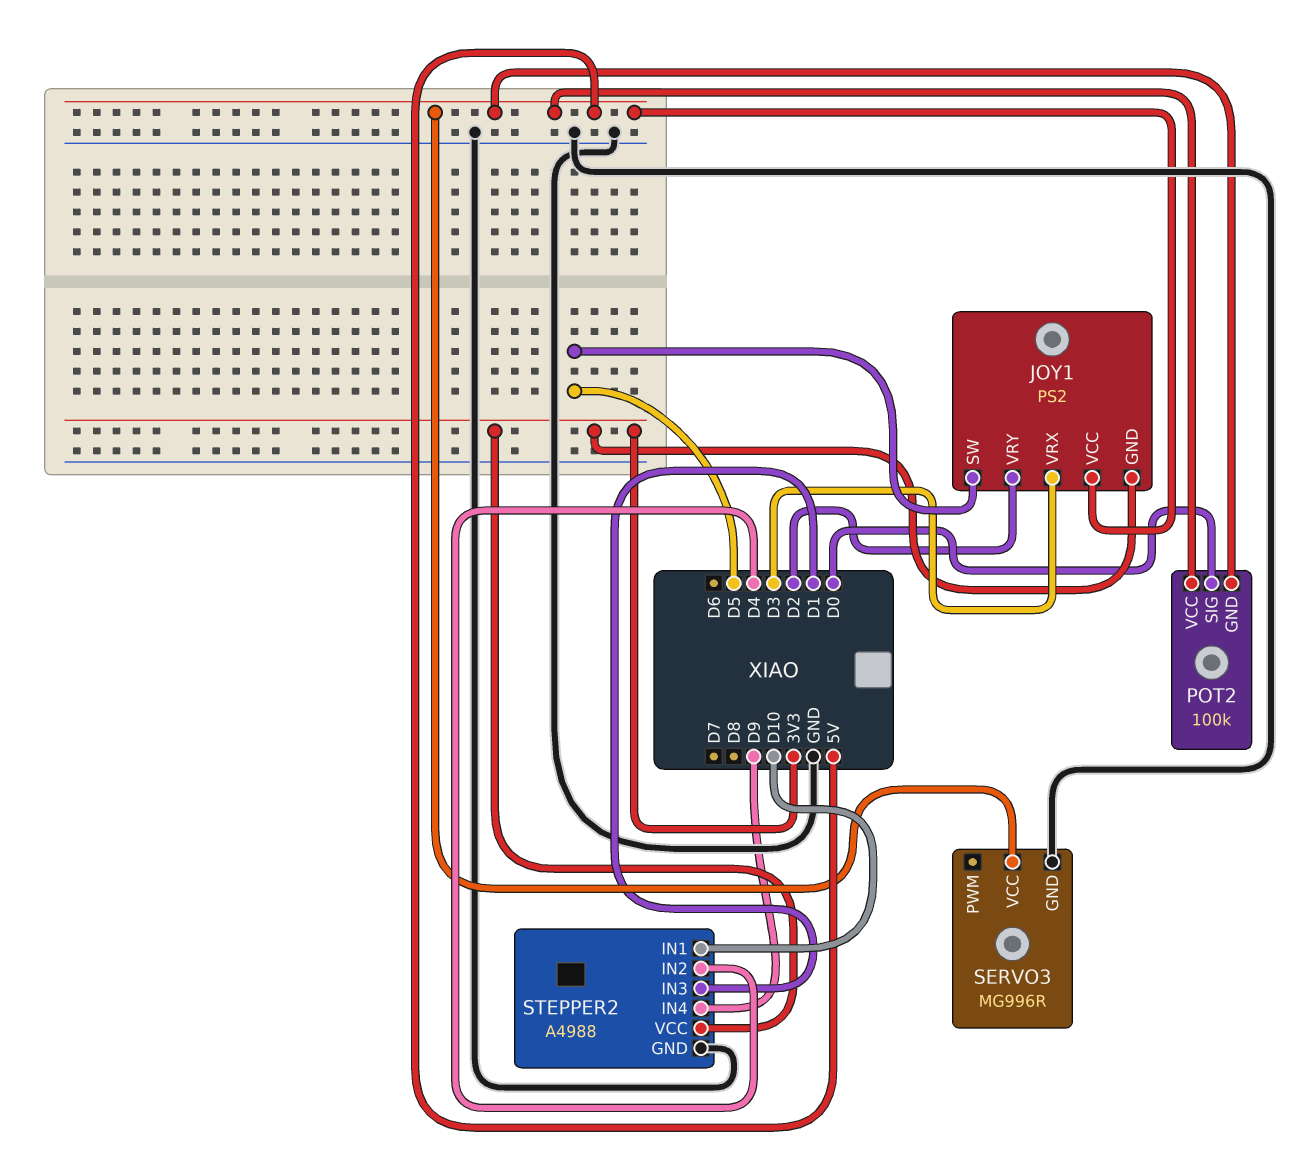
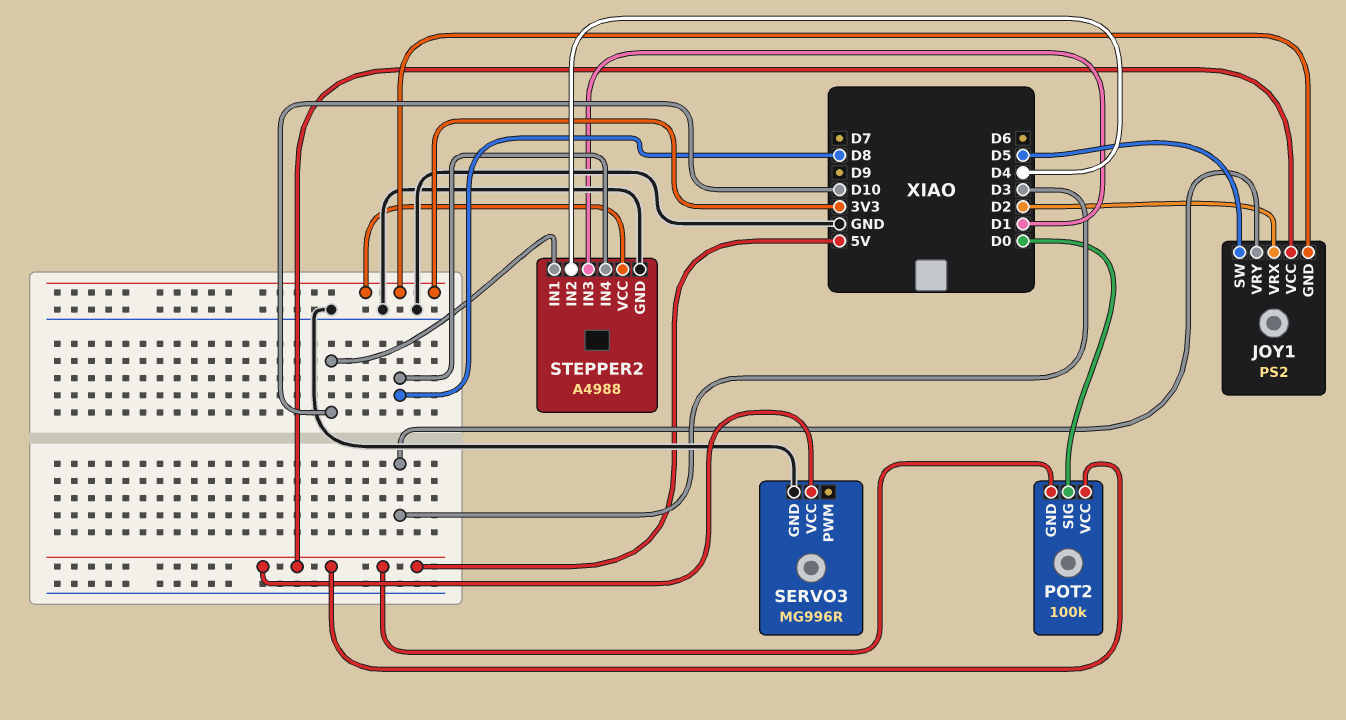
JOY1 pin VRX: D3 -> D2
JOY1 pin VRY: D2 -> D3
STEPPER2 pin IN4: D9 -> D8

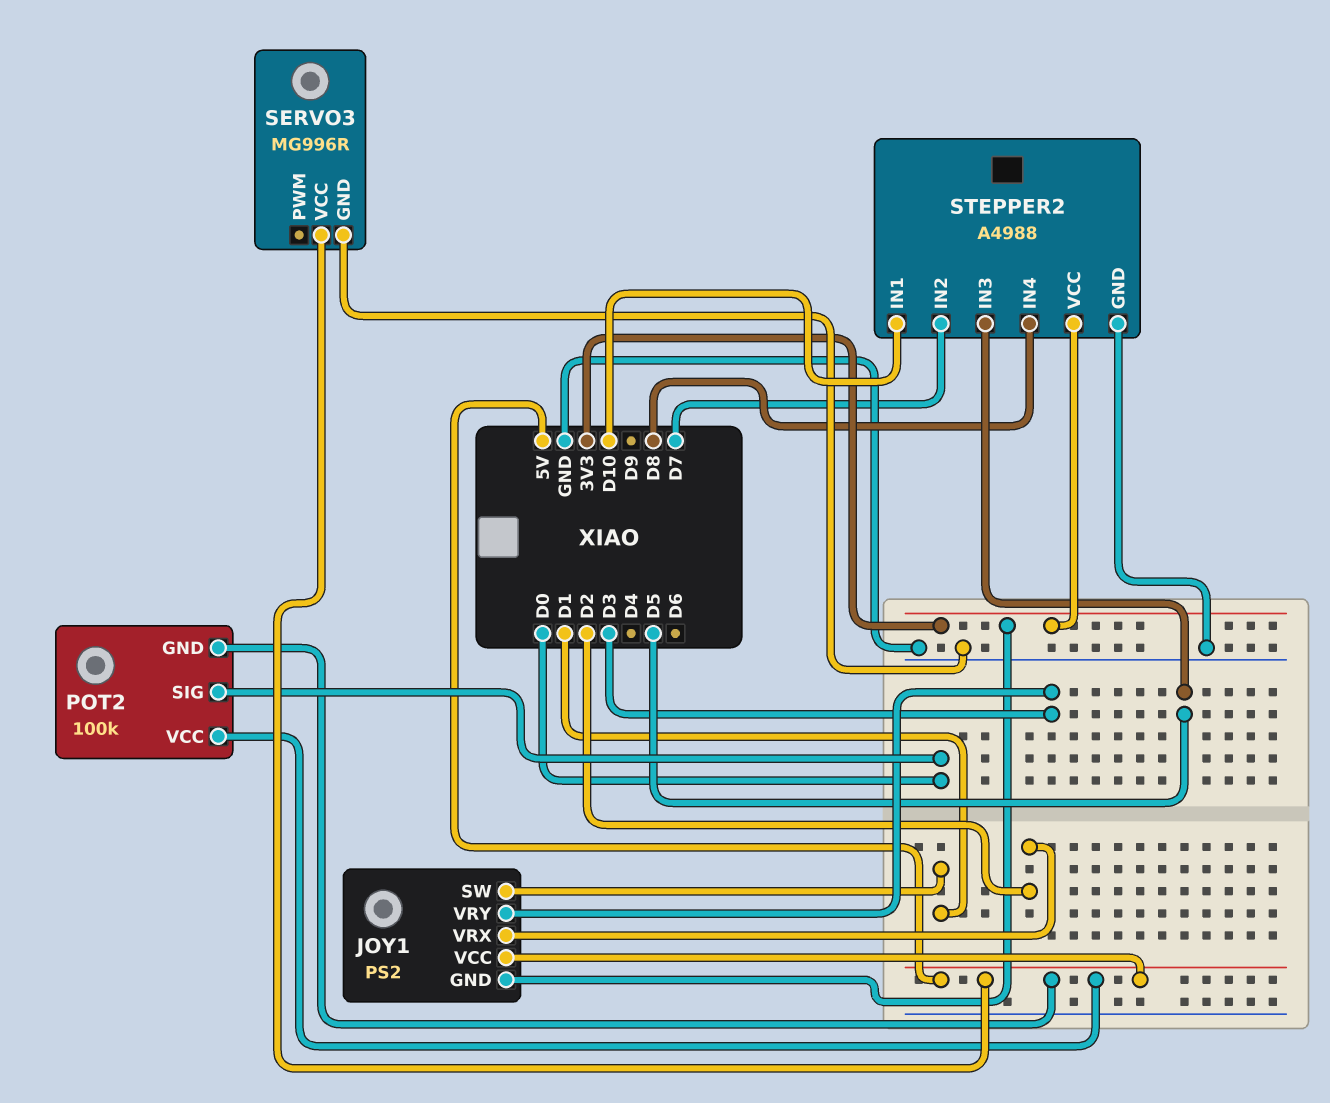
JOY1 pin SW: D5 -> D1
STEPPER2 pin IN2: D4 -> D7
STEPPER2 pin IN3: D1 -> D5

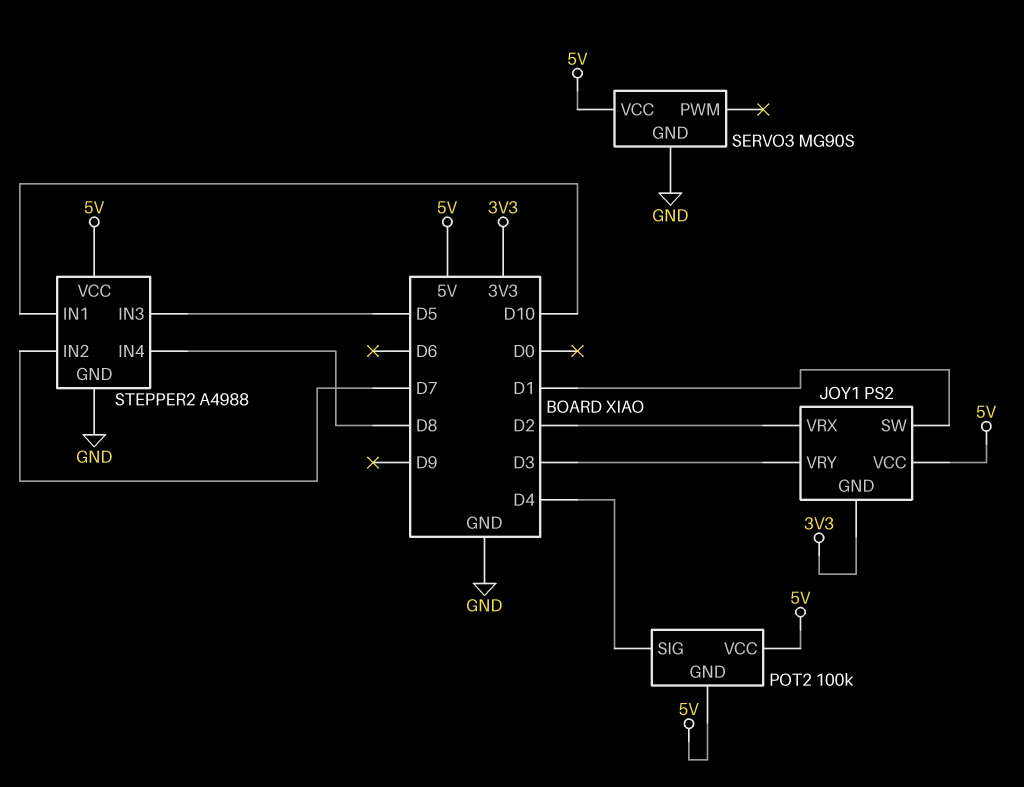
POT2 pin SIG: D0 -> D4
SERVO3: MG996R -> MG90S
STEPPER2 pin VCC: 3V3 -> 5V

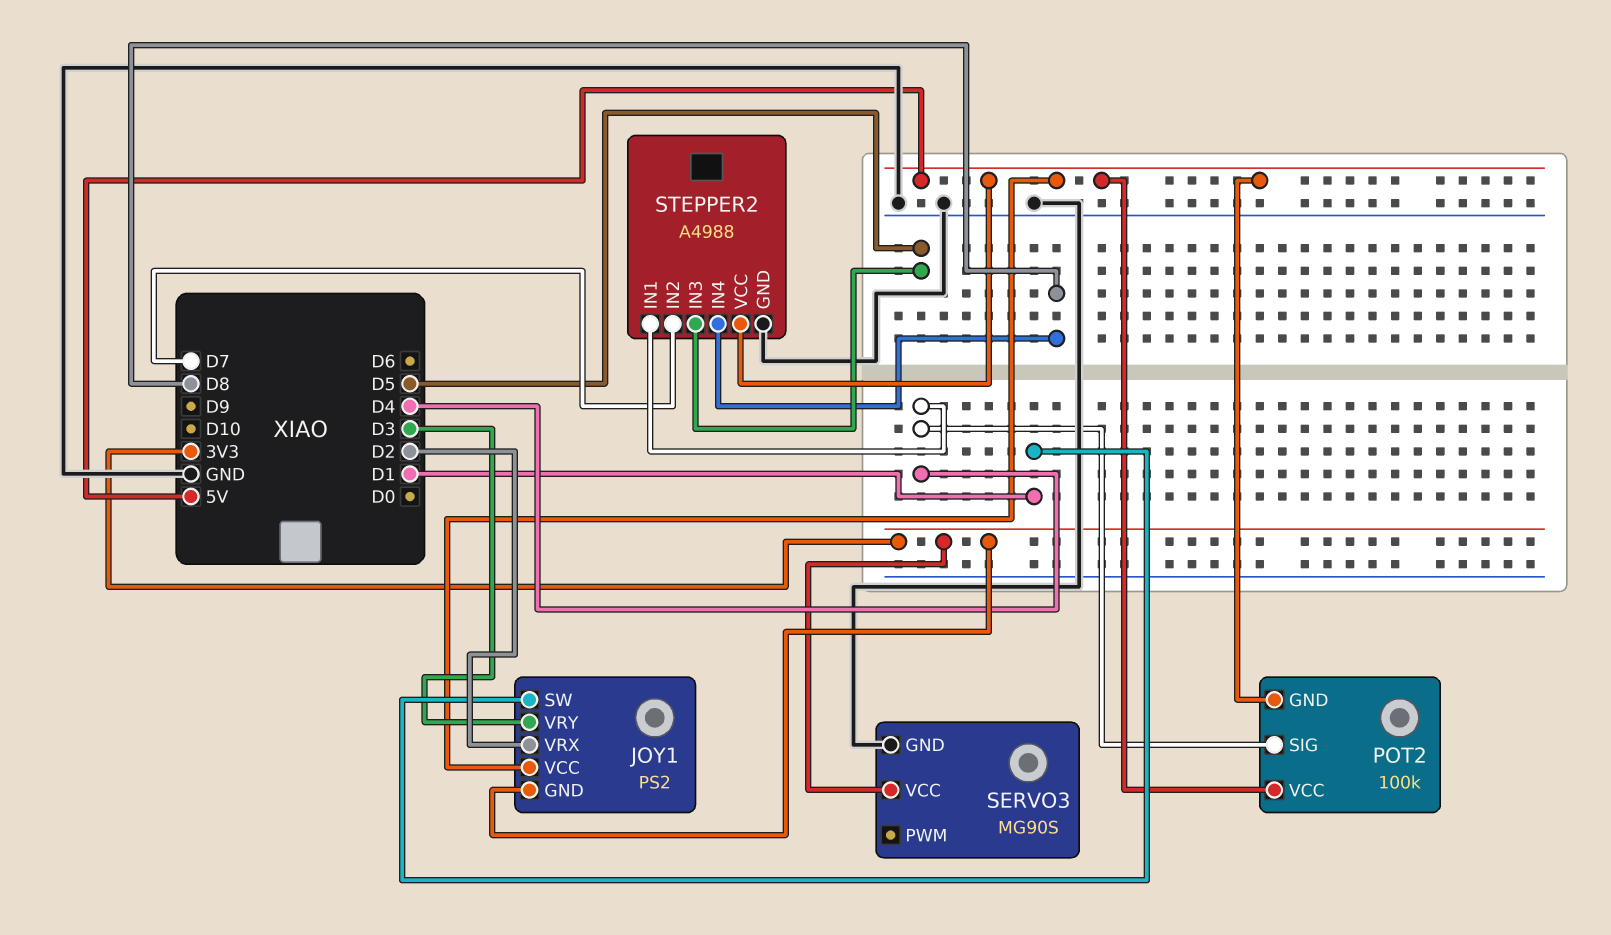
SERVO3 pin VCC: 5V -> 3V3
STEPPER2 pin IN1: D10 -> D4

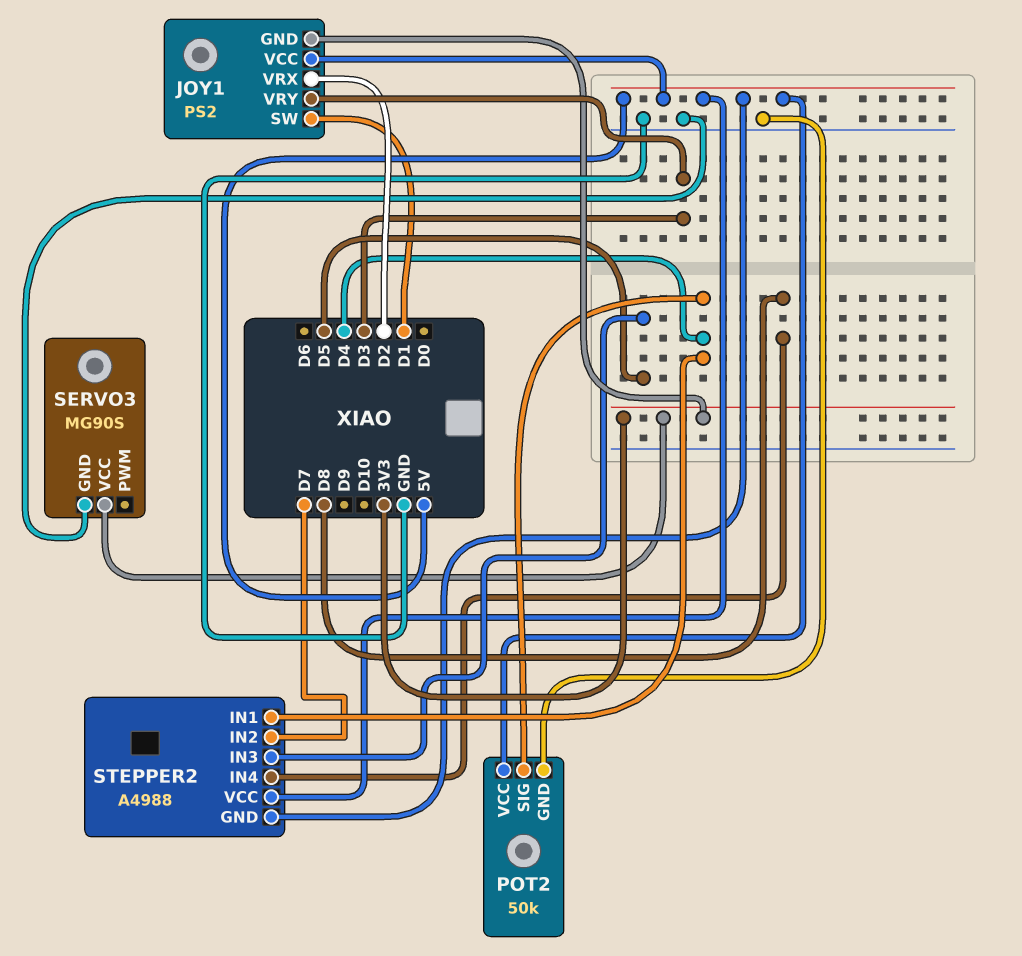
POT2: 100k -> 50k
POT2 pin GND: 5V -> GND
STEPPER2 pin GND: GND -> 5V

